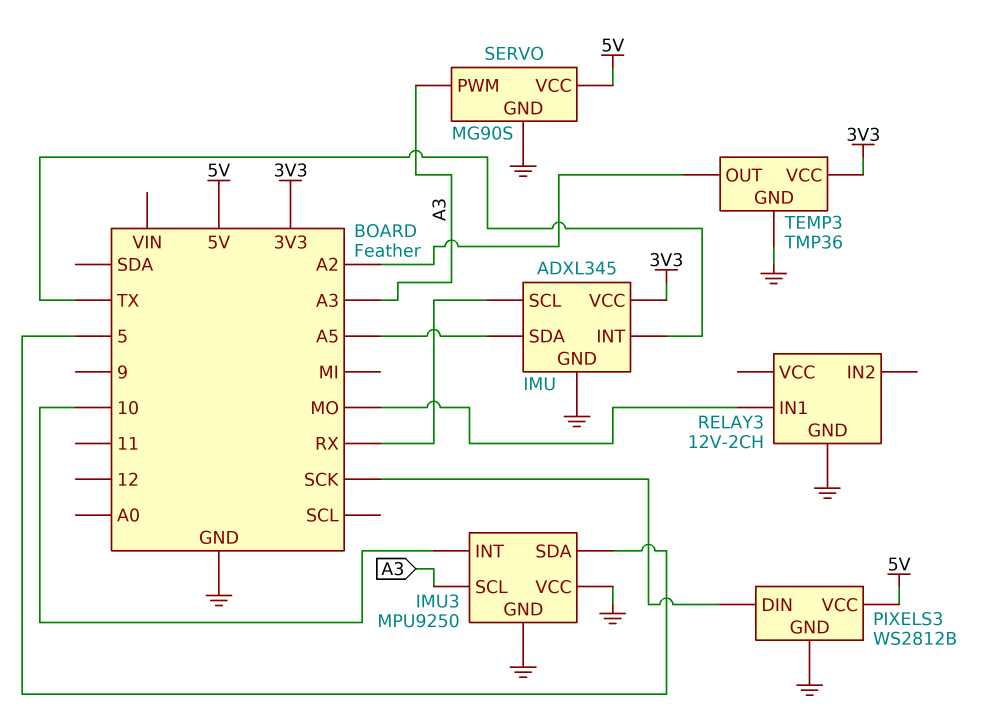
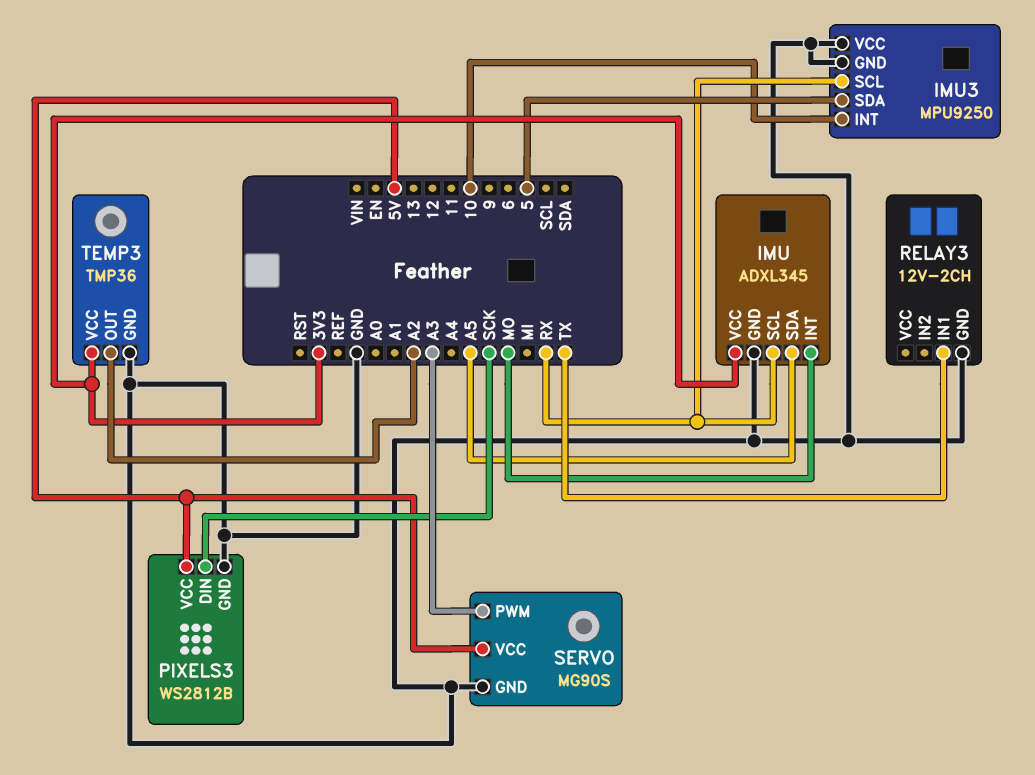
IMU pin INT: TX -> MO
IMU3 pin SCL: A3 -> RX
RELAY3 pin IN1: MO -> TX

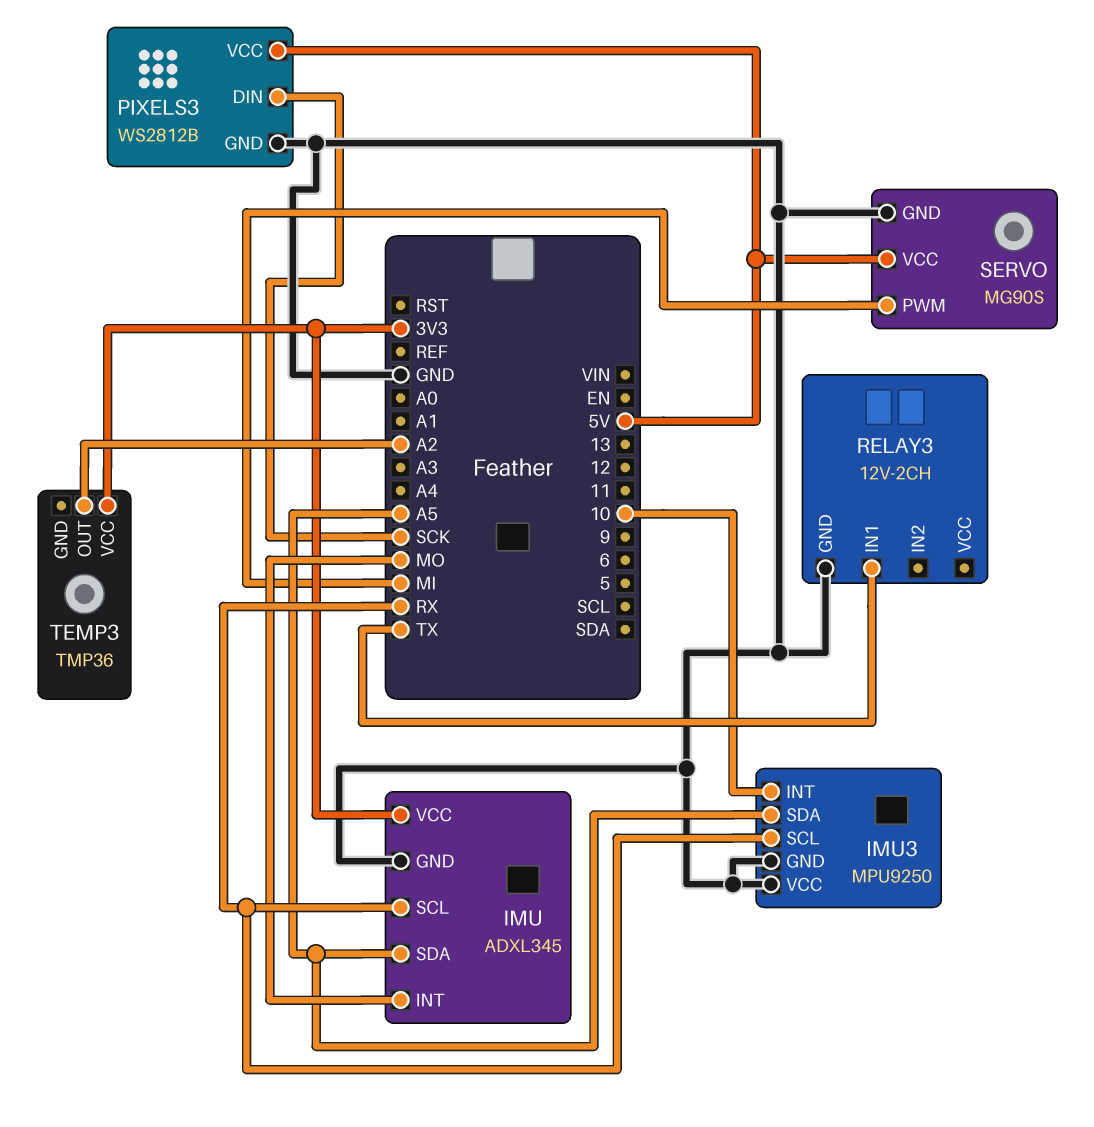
IMU3 pin SDA: 5 -> A5
SERVO pin PWM: A3 -> MI
TEMP3 pin GND: GND -> none

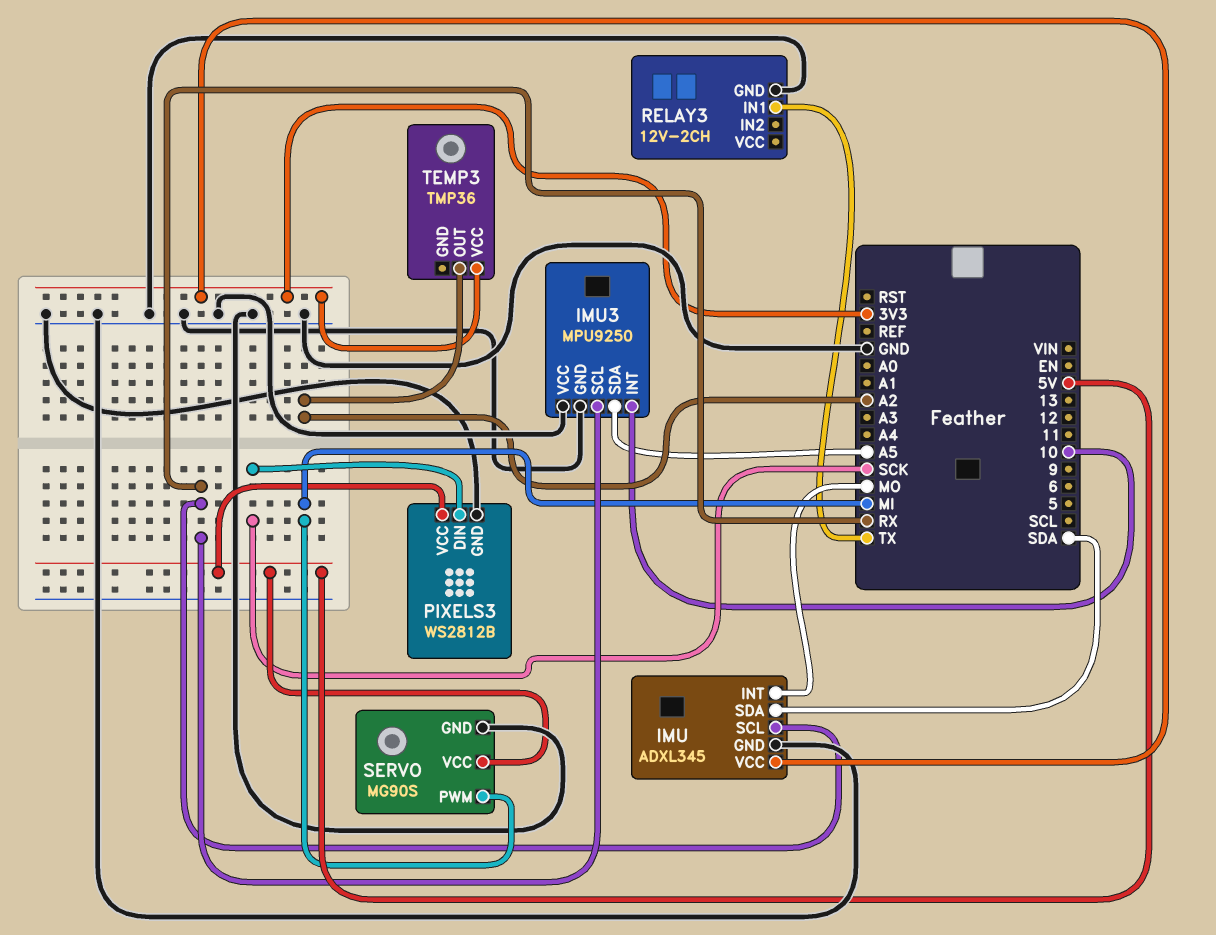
IMU pin SDA: A5 -> SDA

